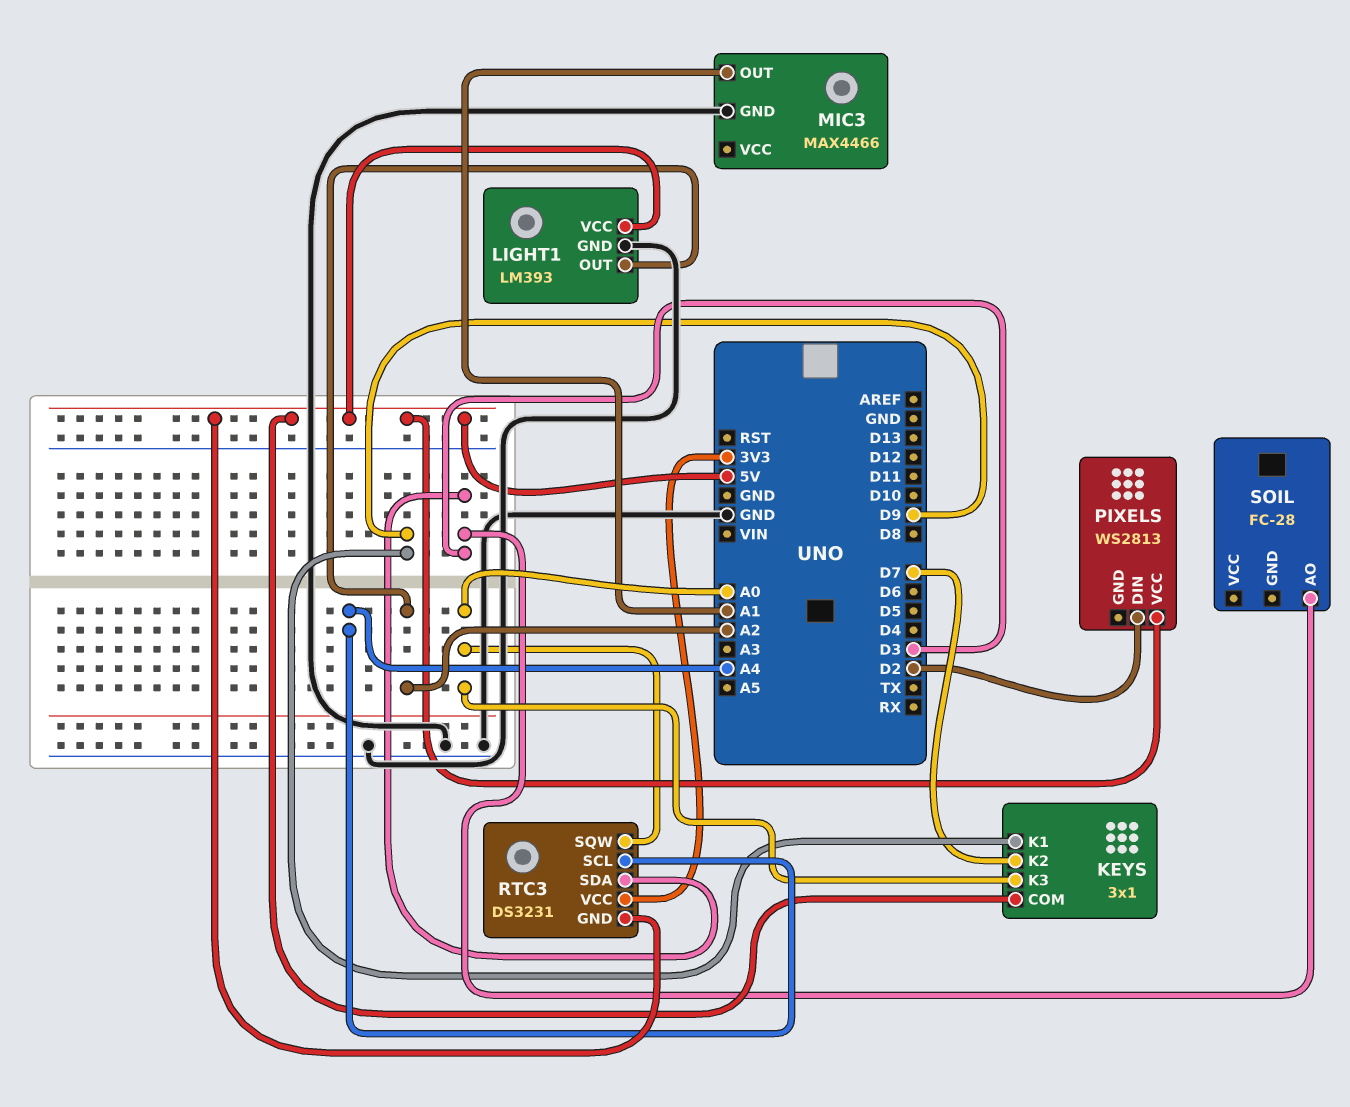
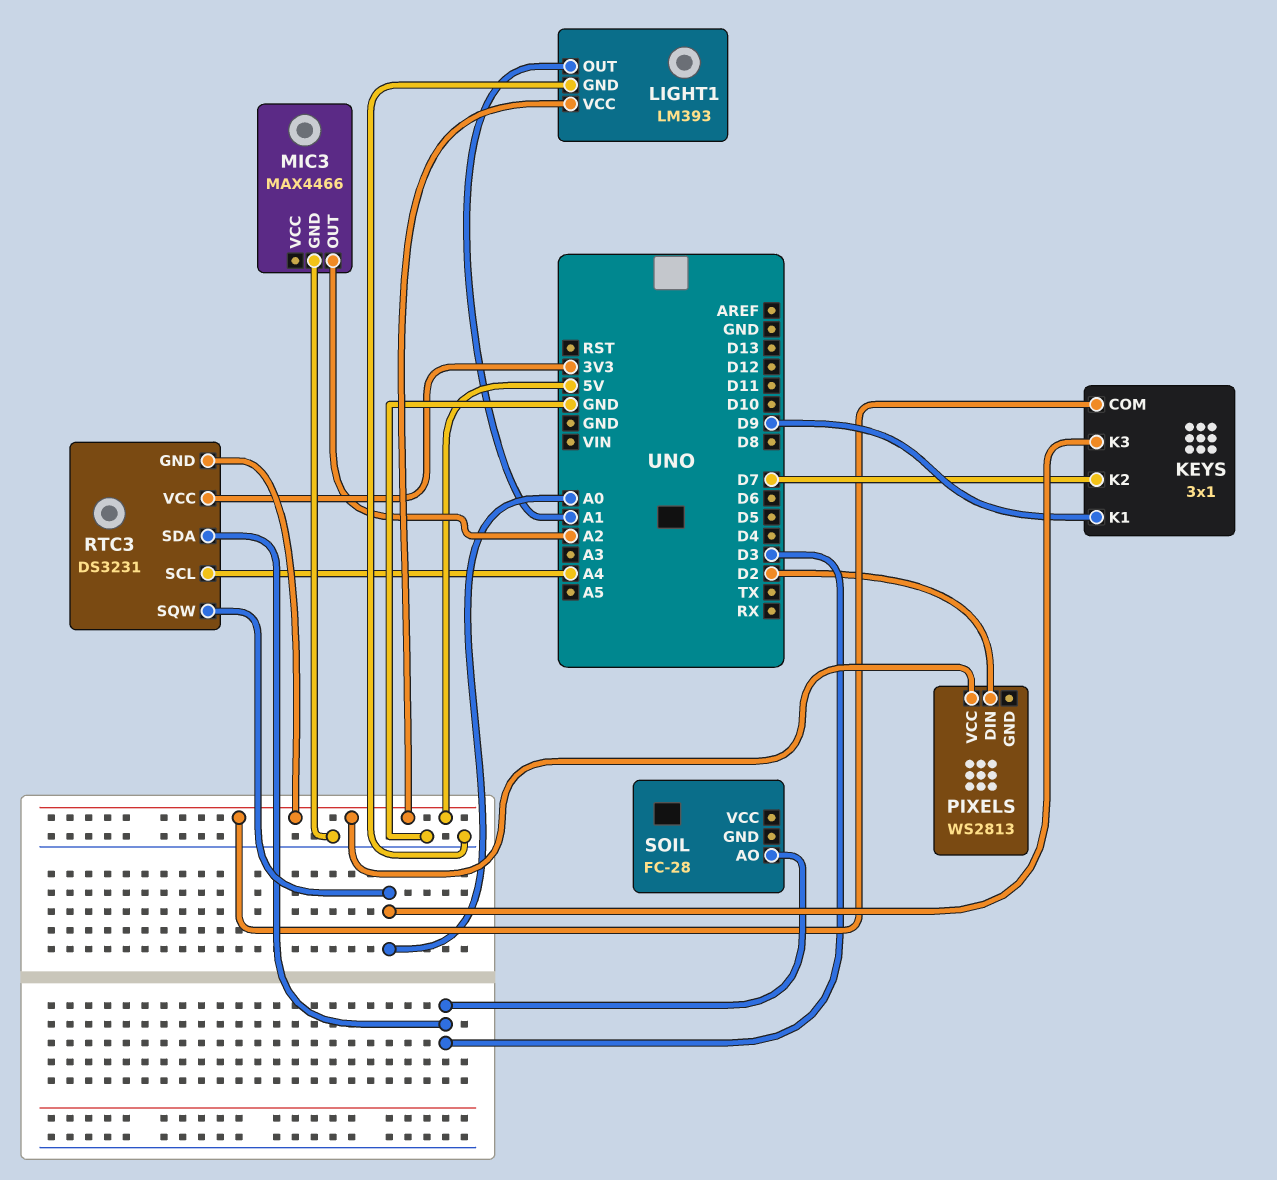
LIGHT1 pin OUT: A2 -> A1
MIC3 pin OUT: A1 -> A2

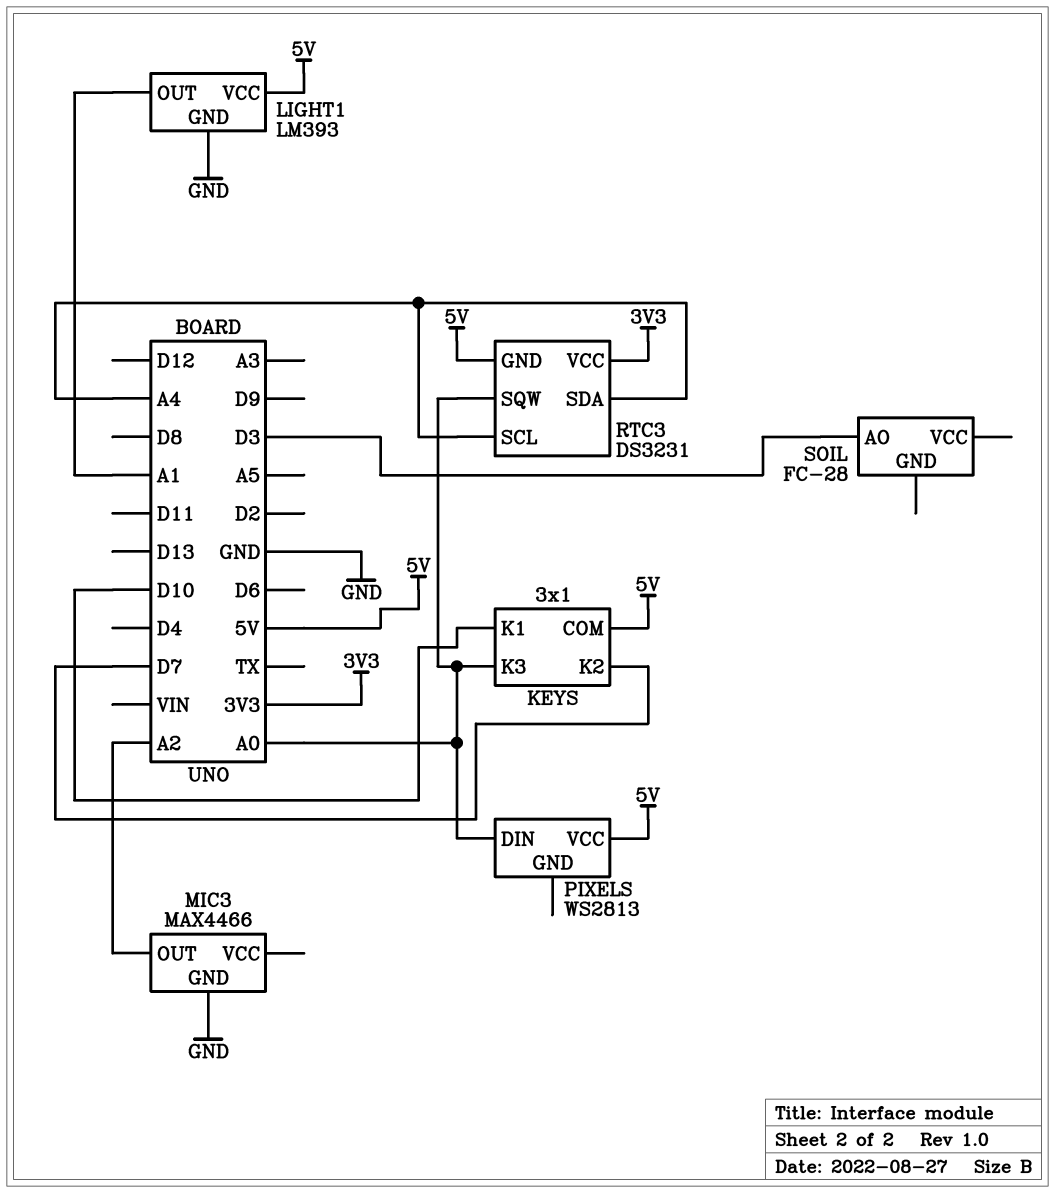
KEYS pin K1: D9 -> D10
PIXELS pin DIN: D2 -> A0
RTC3 pin SDA: D3 -> A4

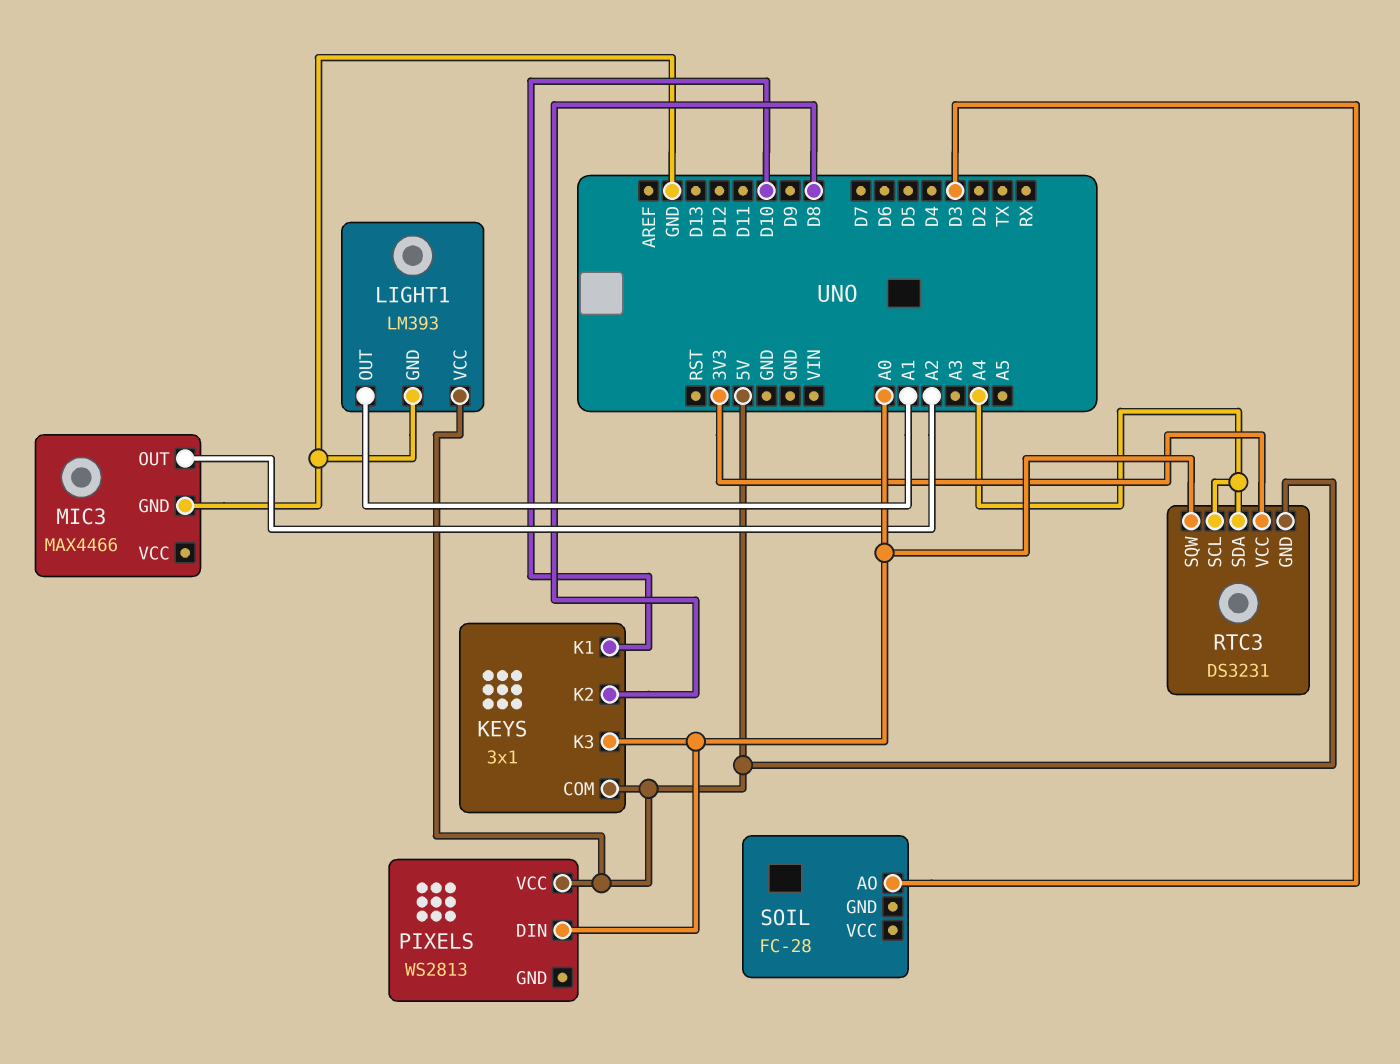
KEYS pin K2: D7 -> D8

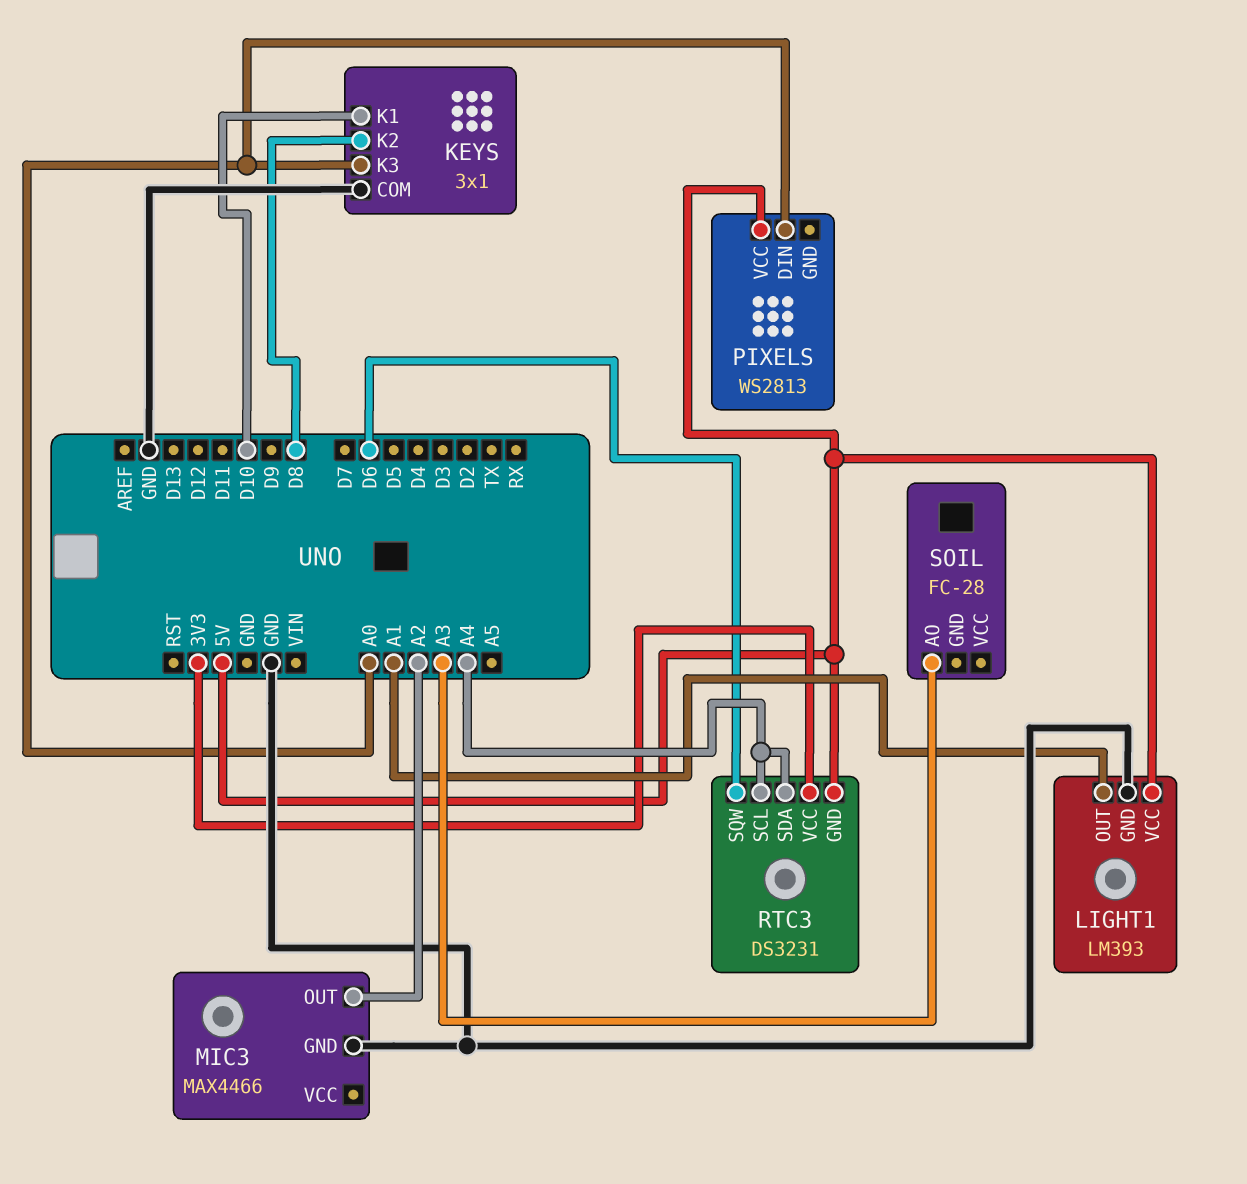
KEYS pin COM: 5V -> GND
RTC3 pin SQW: A0 -> D6
SOIL pin AO: D3 -> A3

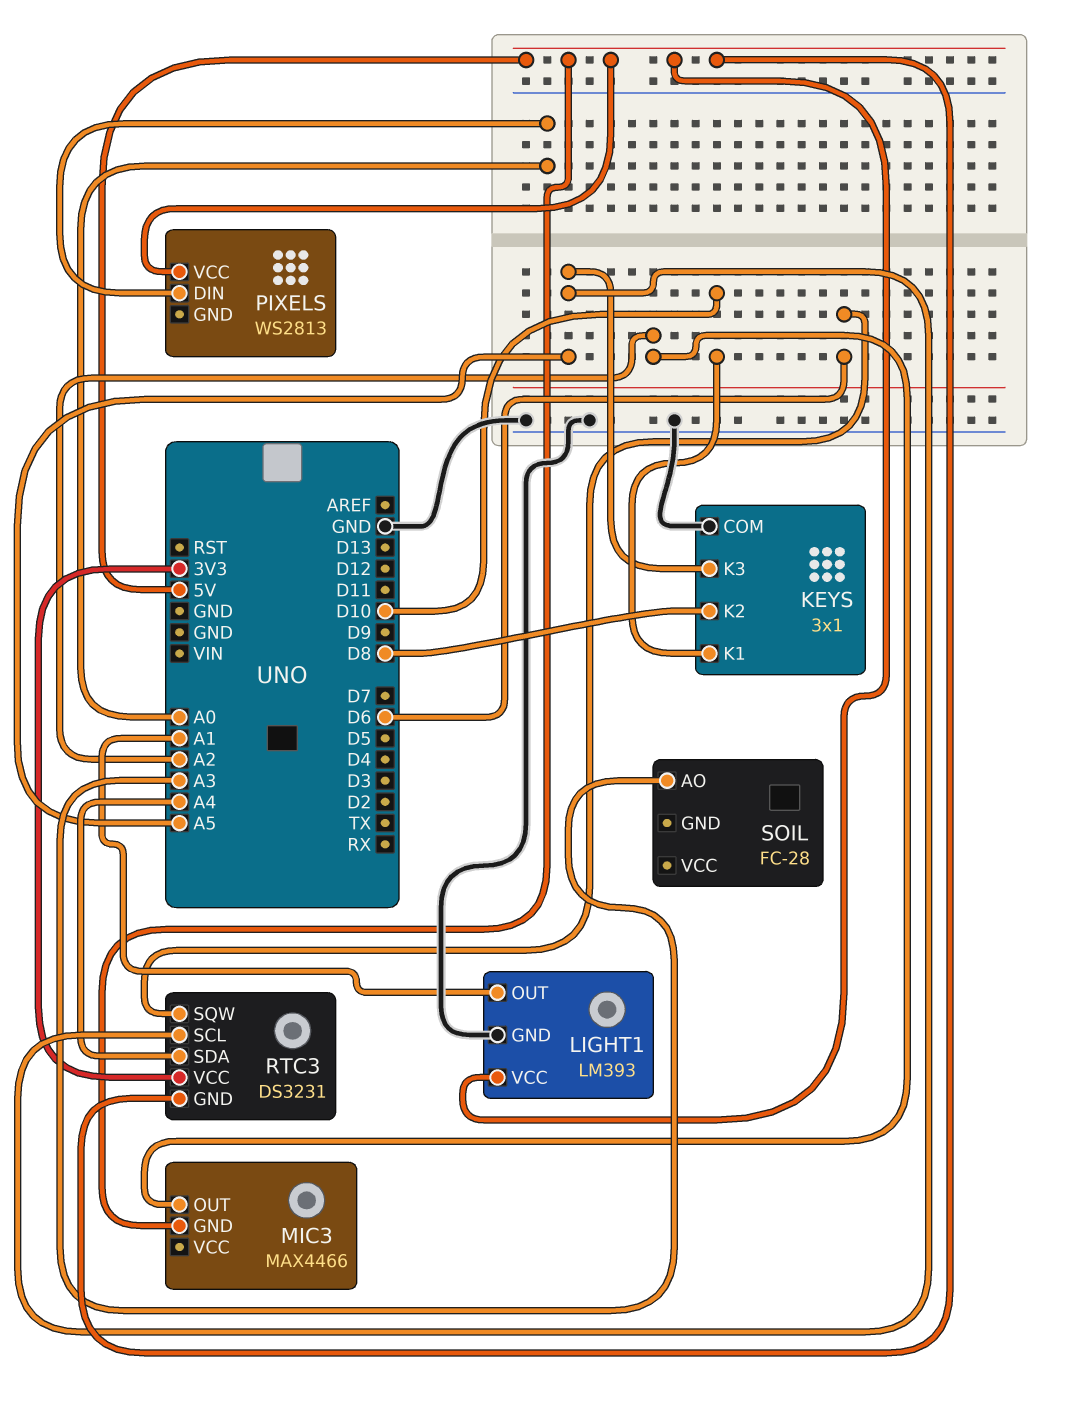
KEYS pin K3: A0 -> A5
MIC3 pin GND: GND -> 5V
RTC3 pin SCL: A4 -> A5

